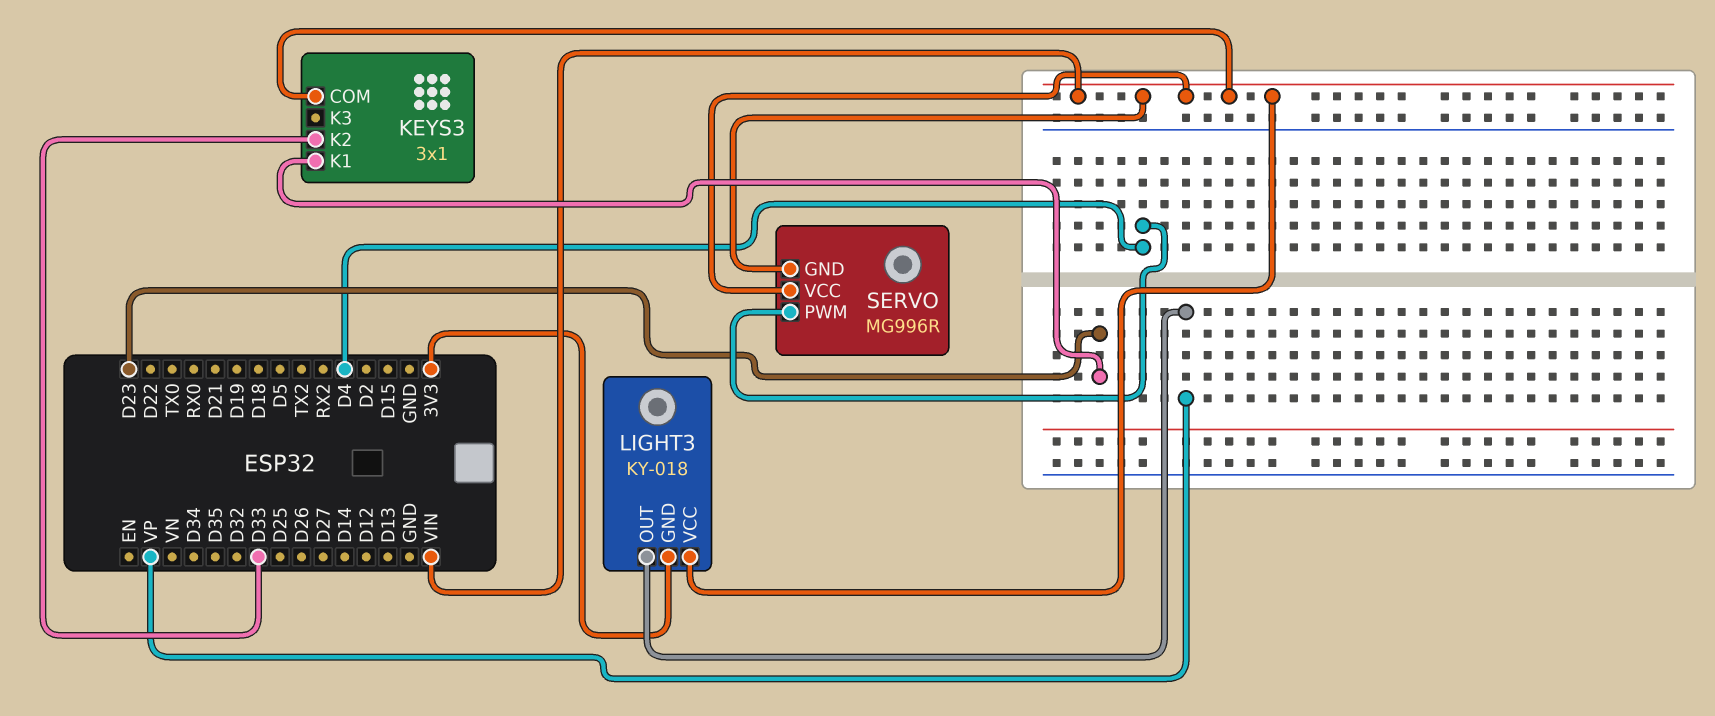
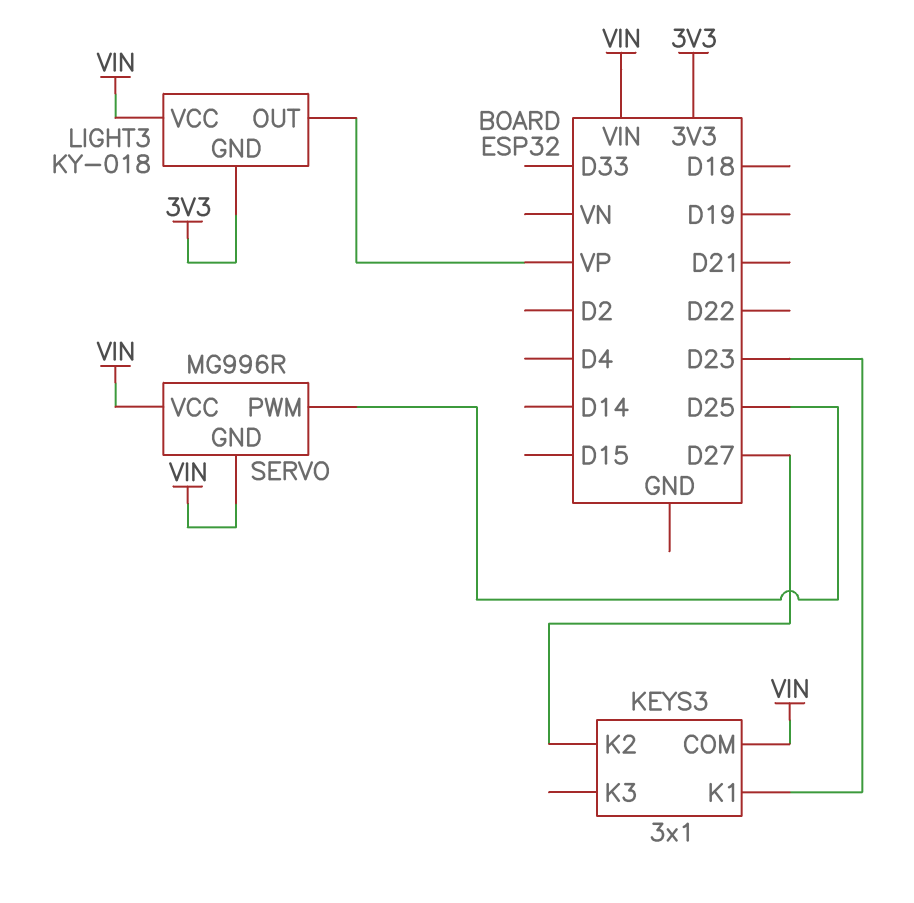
KEYS3 pin K2: D33 -> D27
SERVO pin PWM: D4 -> D25

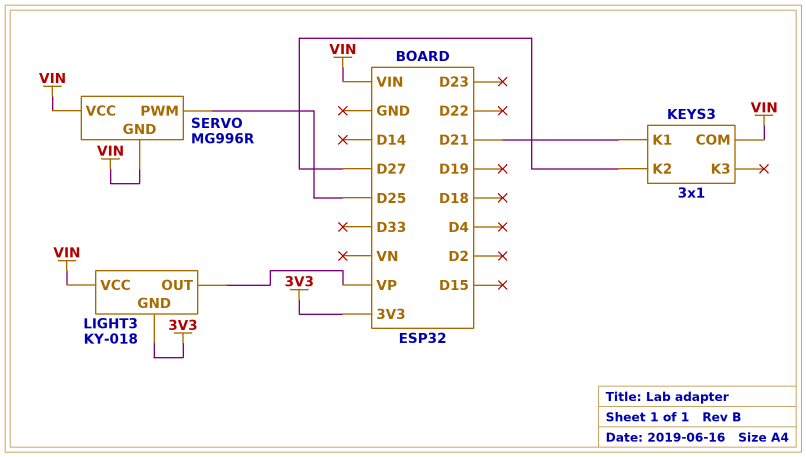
KEYS3 pin K1: D23 -> D21

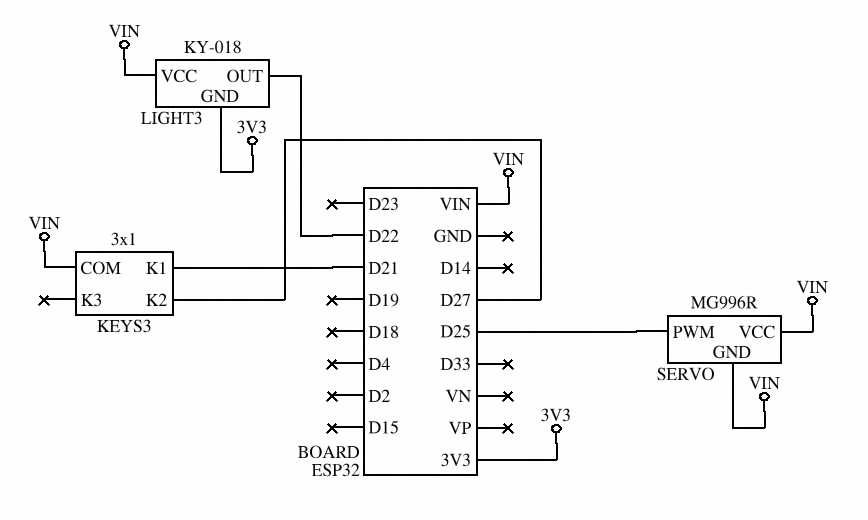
LIGHT3 pin OUT: VP -> D22

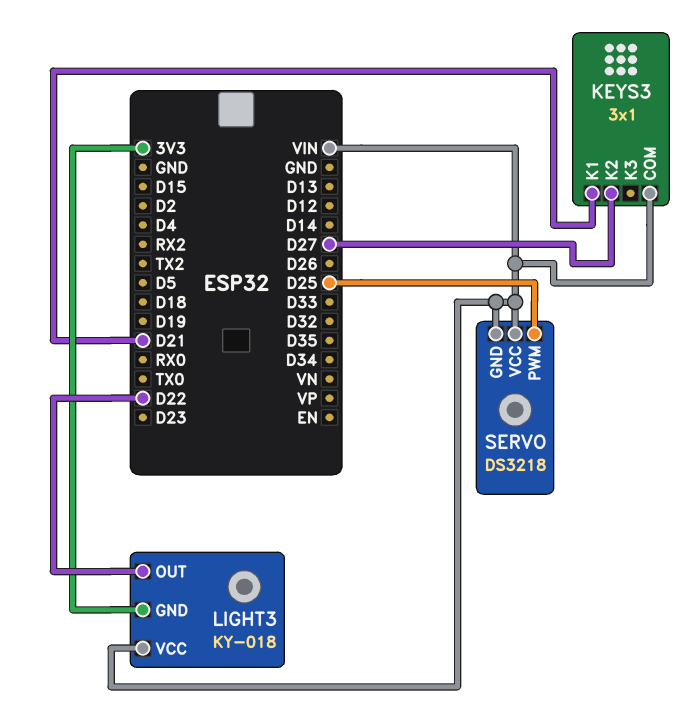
SERVO: MG996R -> DS3218

